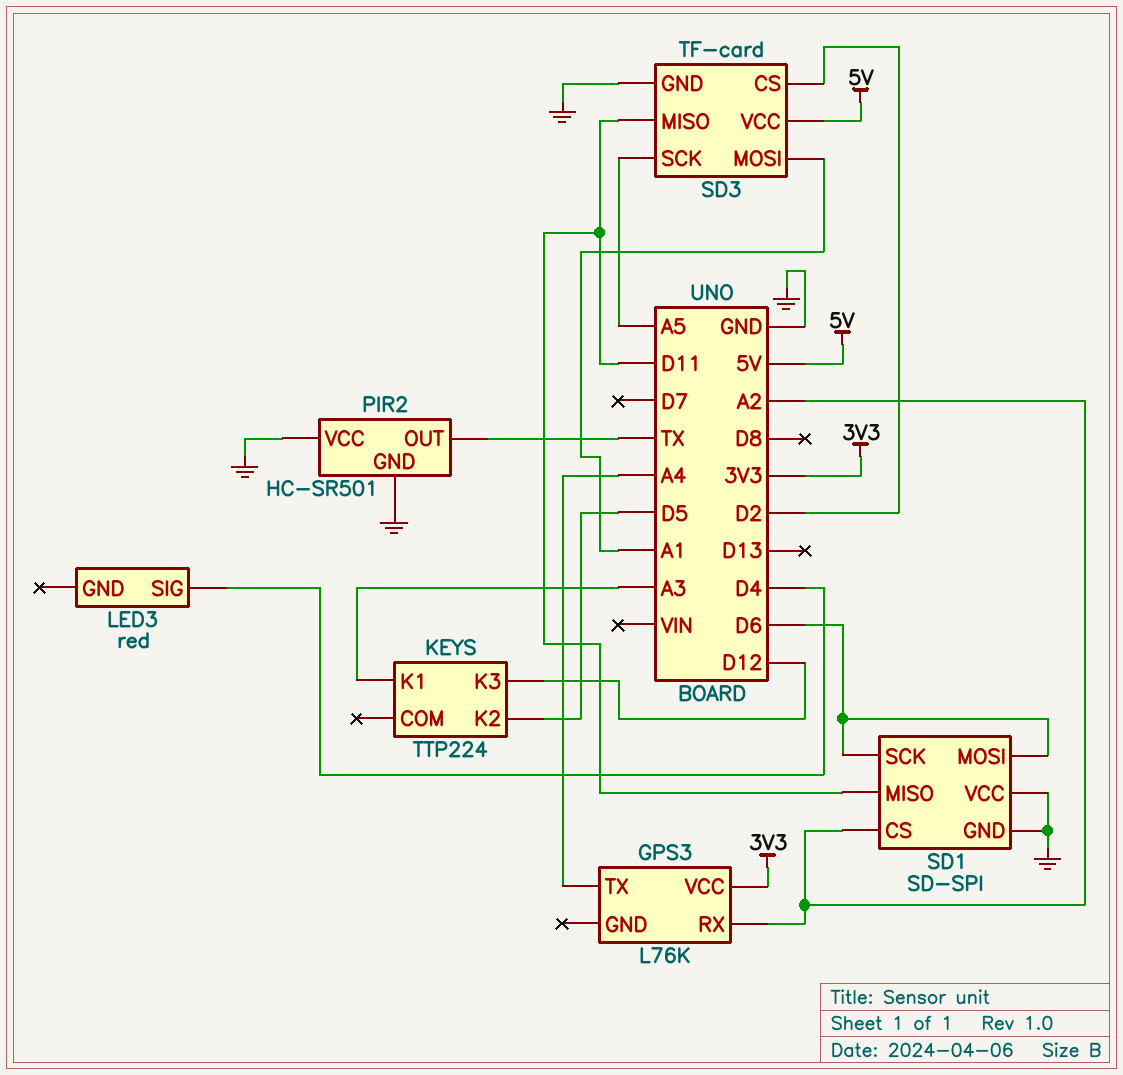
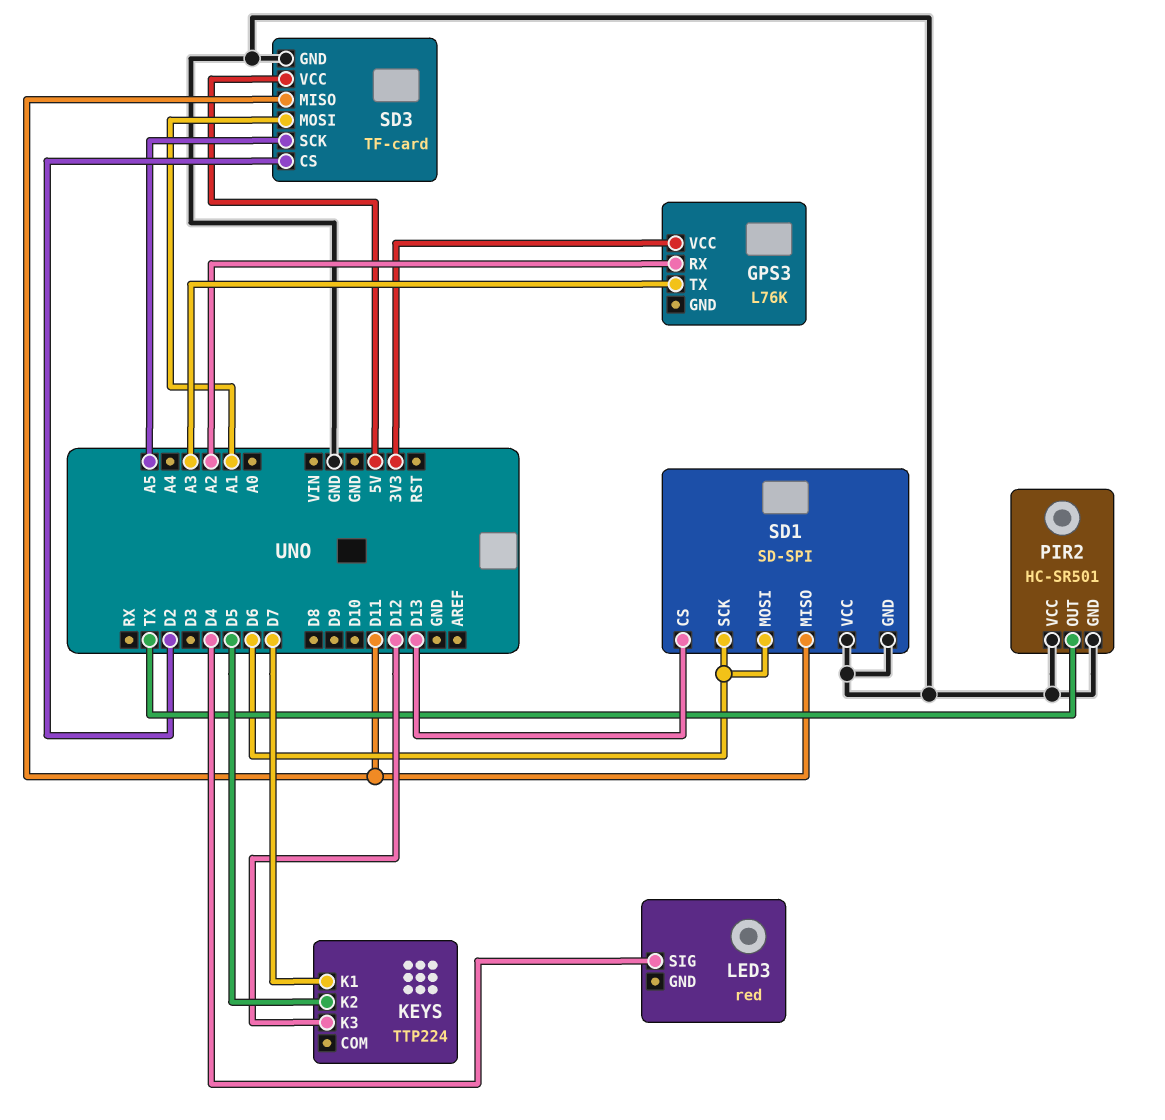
GPS3 pin TX: A4 -> A3
KEYS pin K1: A3 -> D7
SD1 pin CS: A2 -> D13

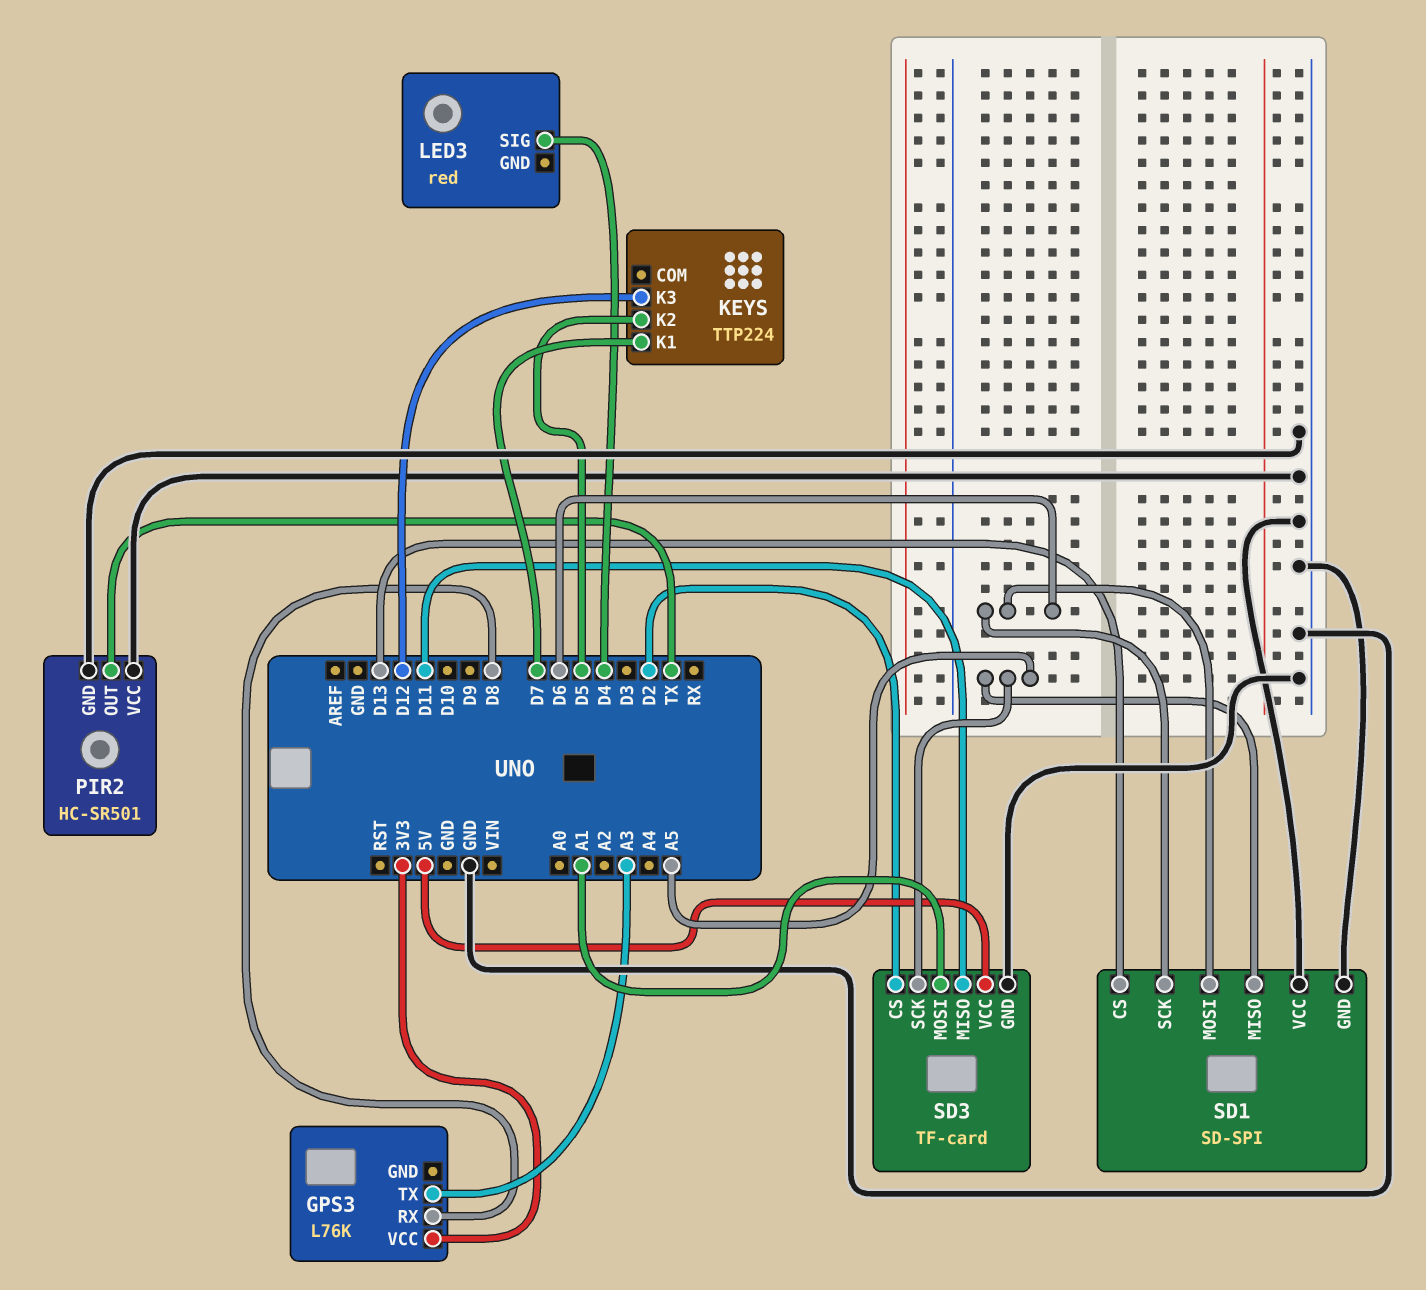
GPS3 pin RX: A2 -> D8
SD1 pin MISO: D11 -> A5

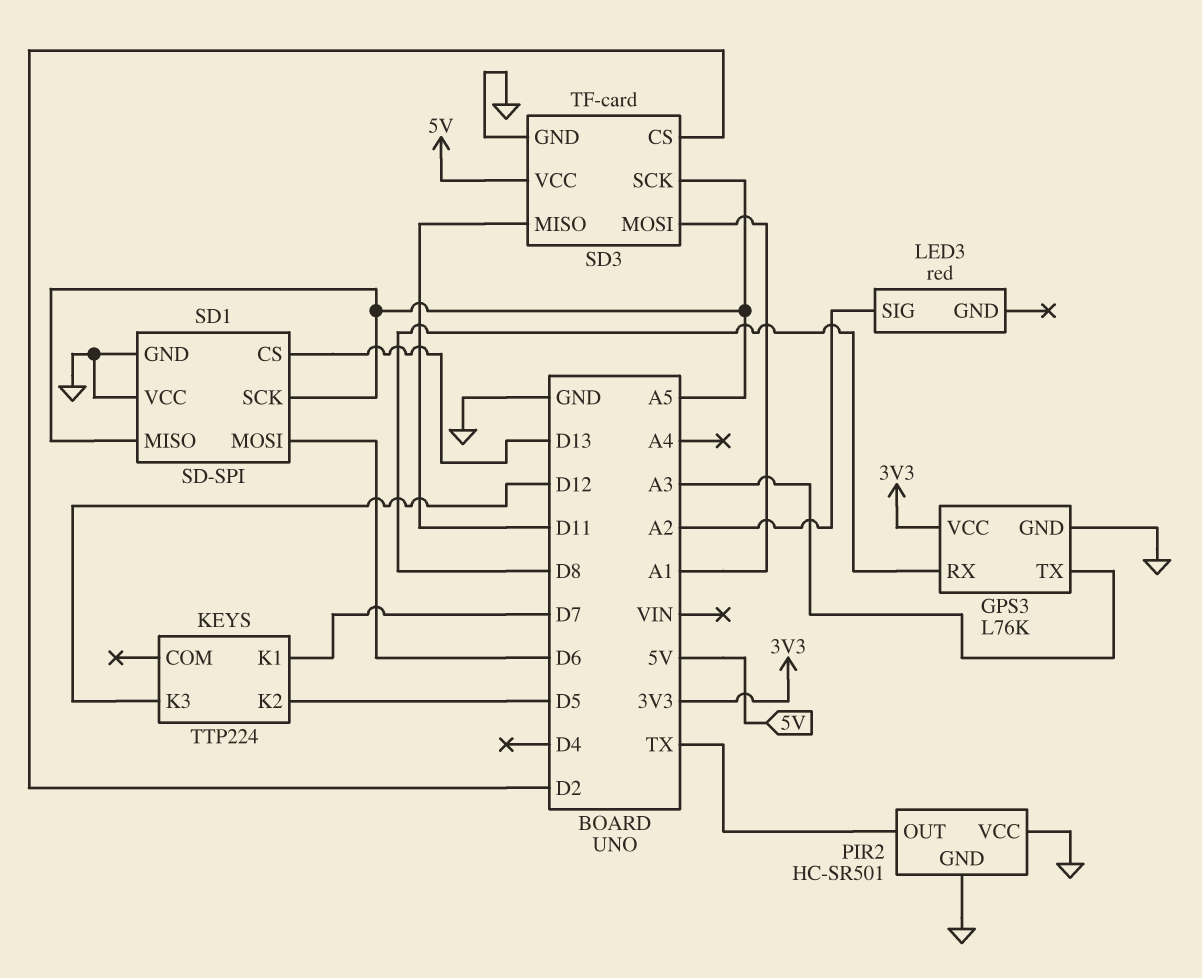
GPS3 pin GND: none -> GND
LED3 pin SIG: D4 -> A2
SD1 pin SCK: D6 -> A5

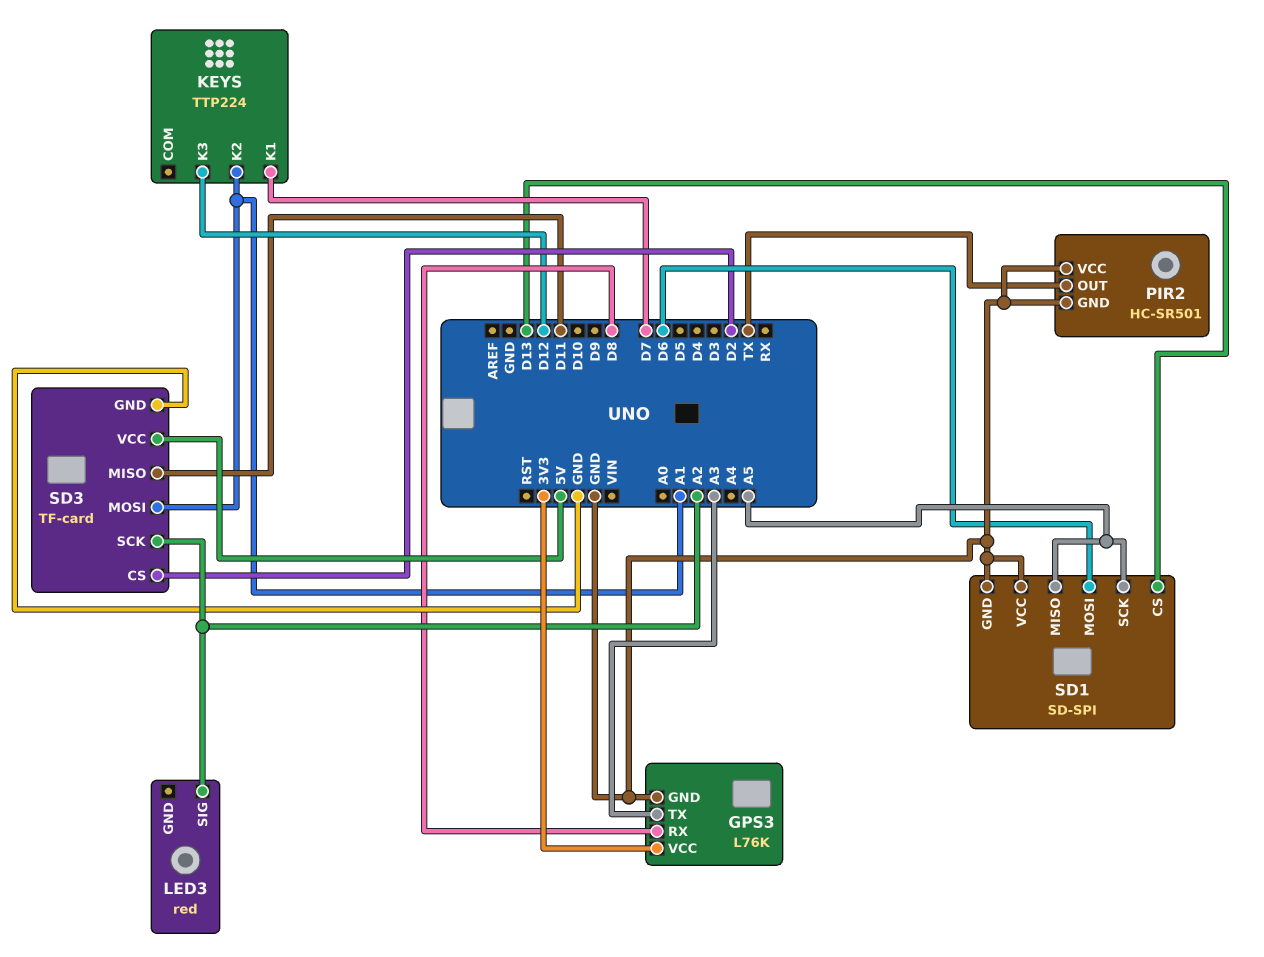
KEYS pin K2: D5 -> A1
SD3 pin SCK: A5 -> A2

